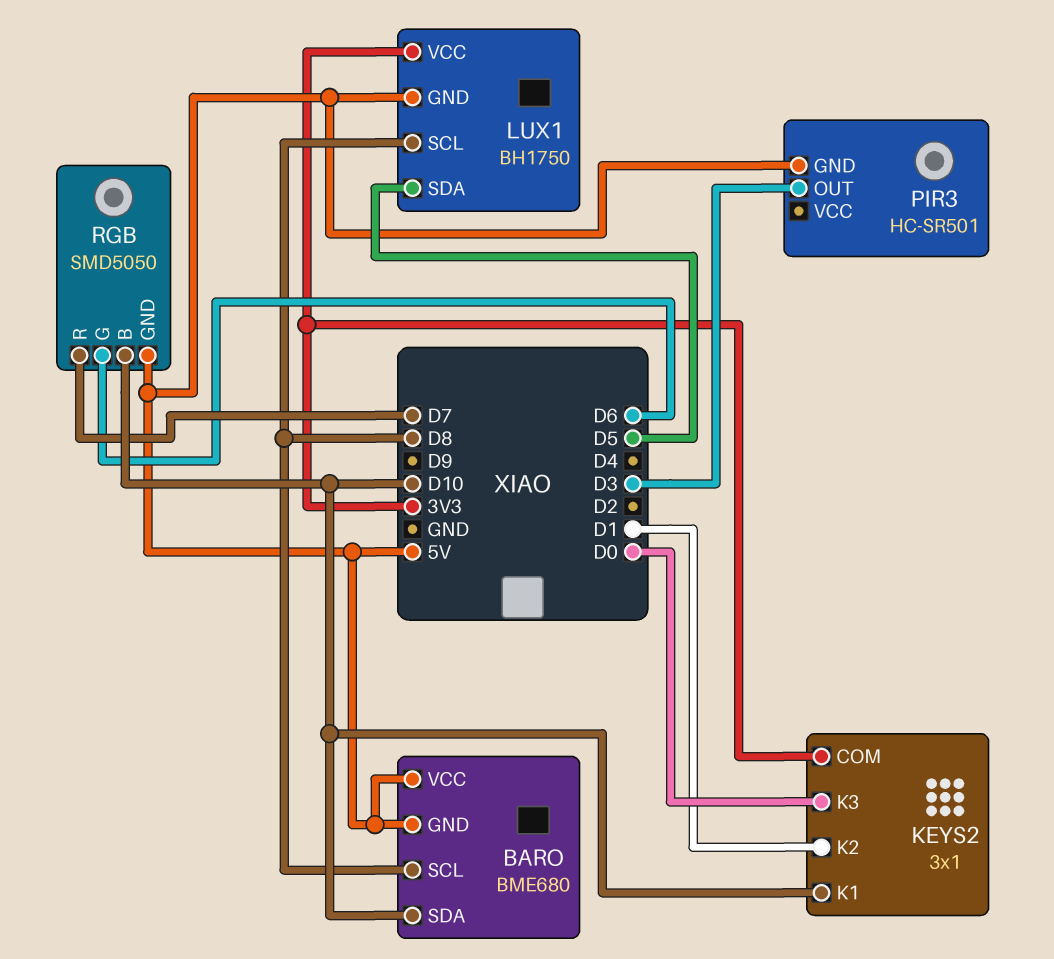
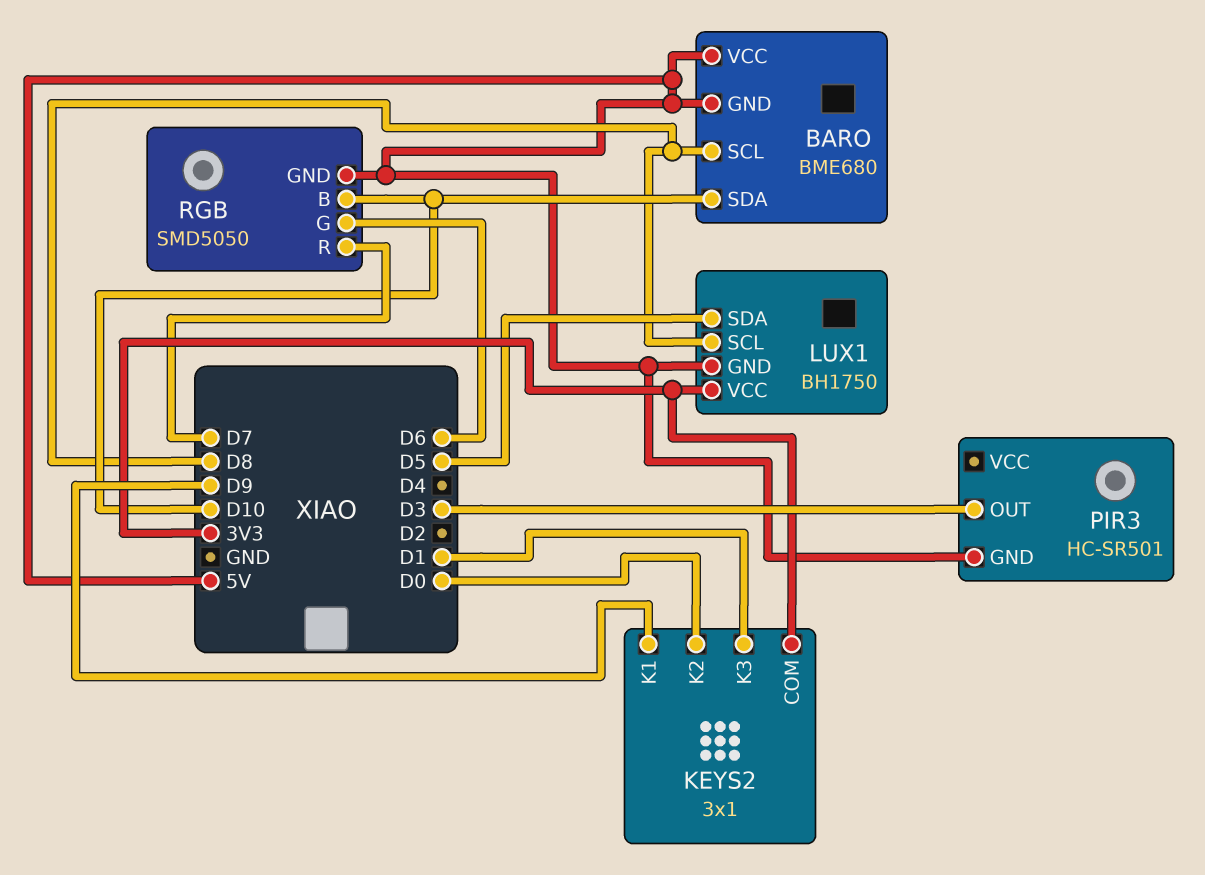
KEYS2 pin K1: D10 -> D9
KEYS2 pin K2: D1 -> D0
KEYS2 pin K3: D0 -> D1

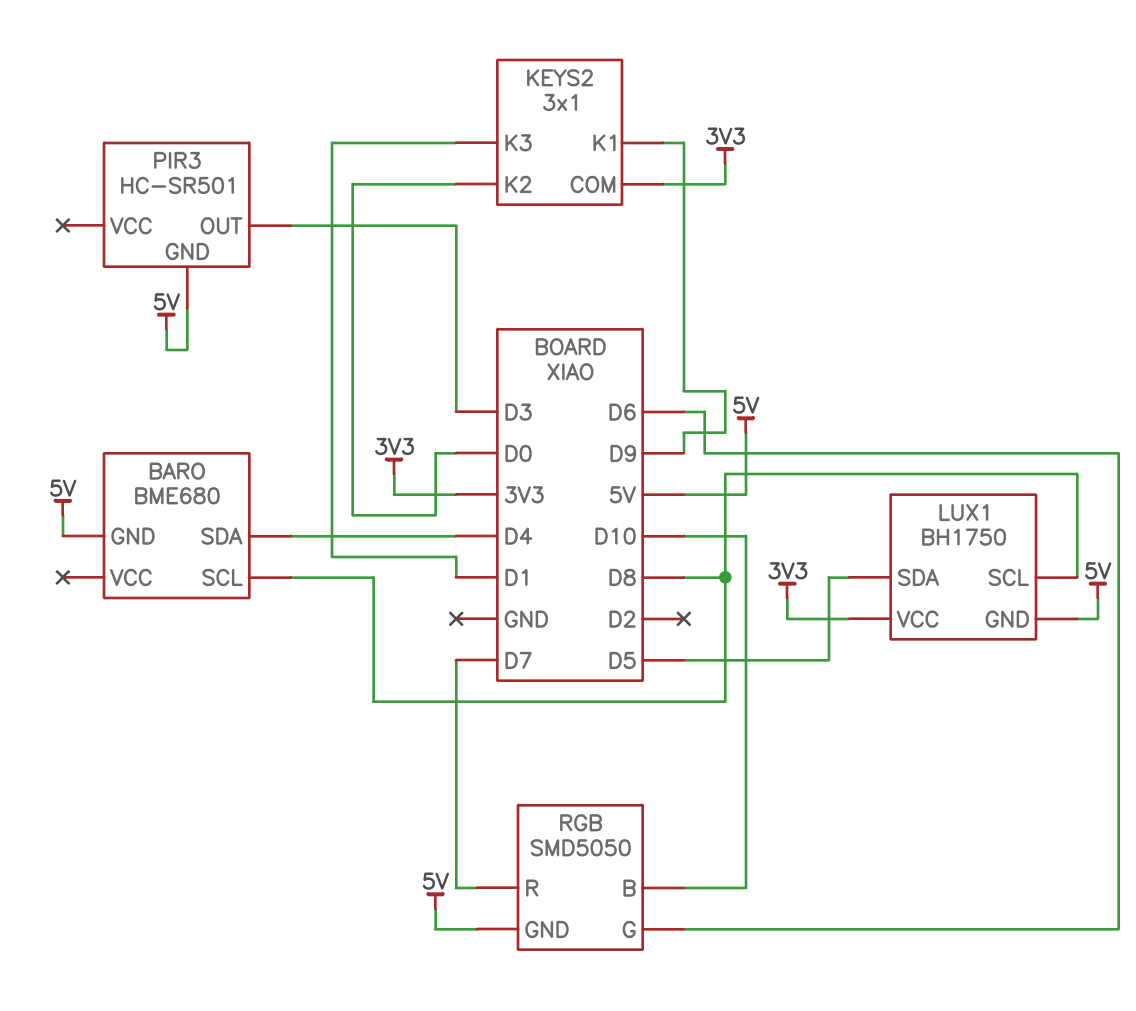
BARO pin SDA: D10 -> D4
BARO pin VCC: 5V -> none

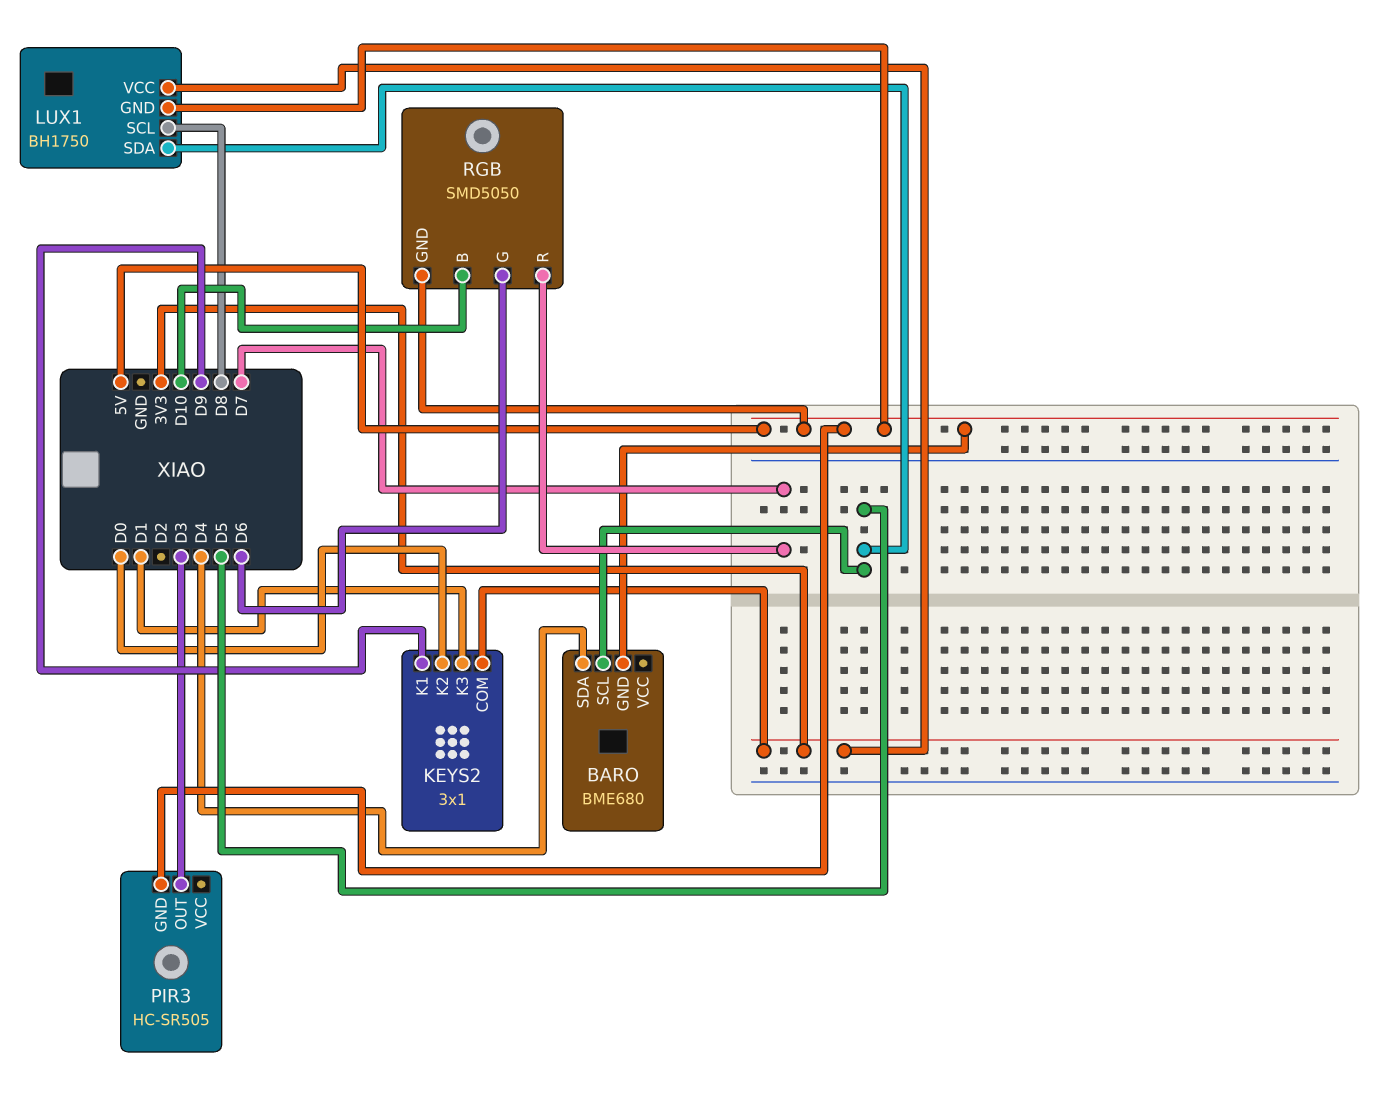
BARO pin SCL: D8 -> D5
PIR3: HC-SR501 -> HC-SR505

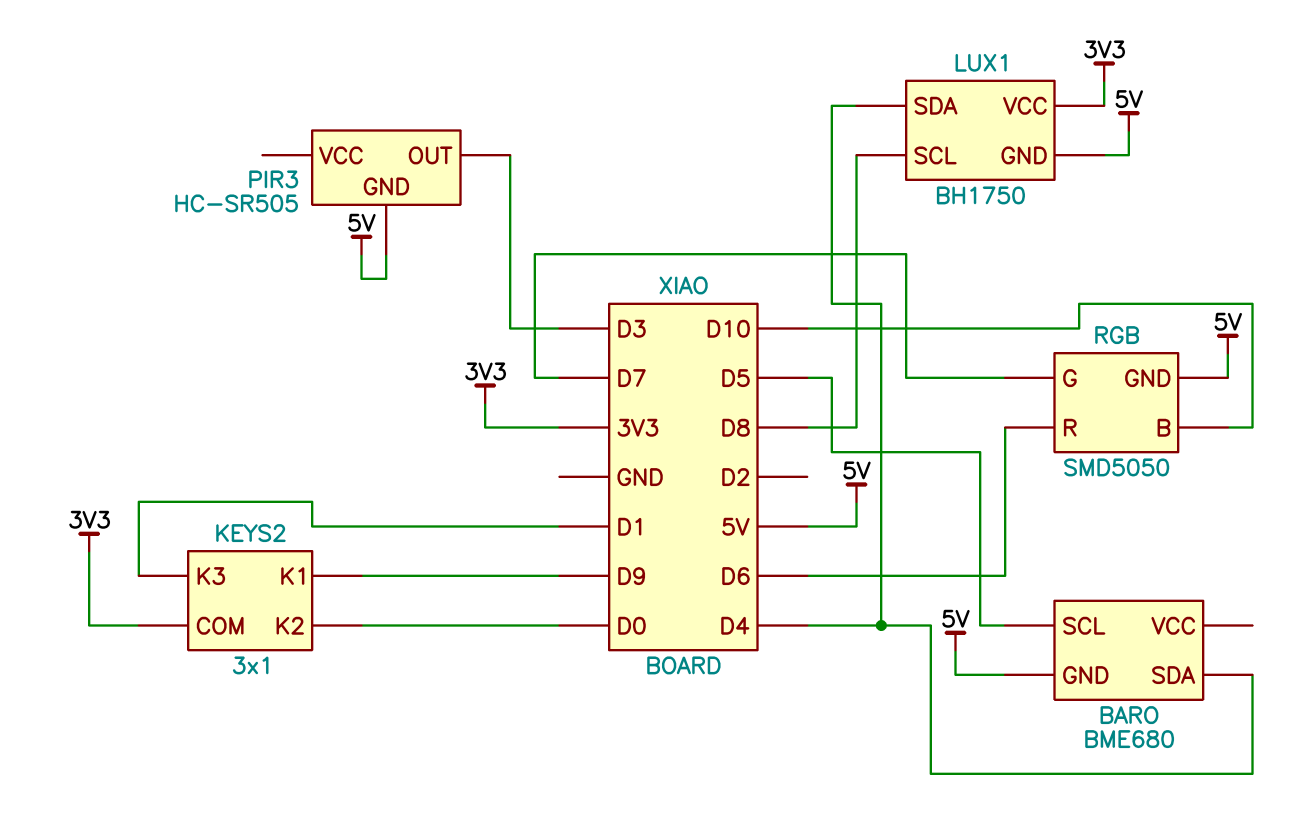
LUX1 pin SDA: D5 -> D4
RGB pin G: D6 -> D7
RGB pin R: D7 -> D6

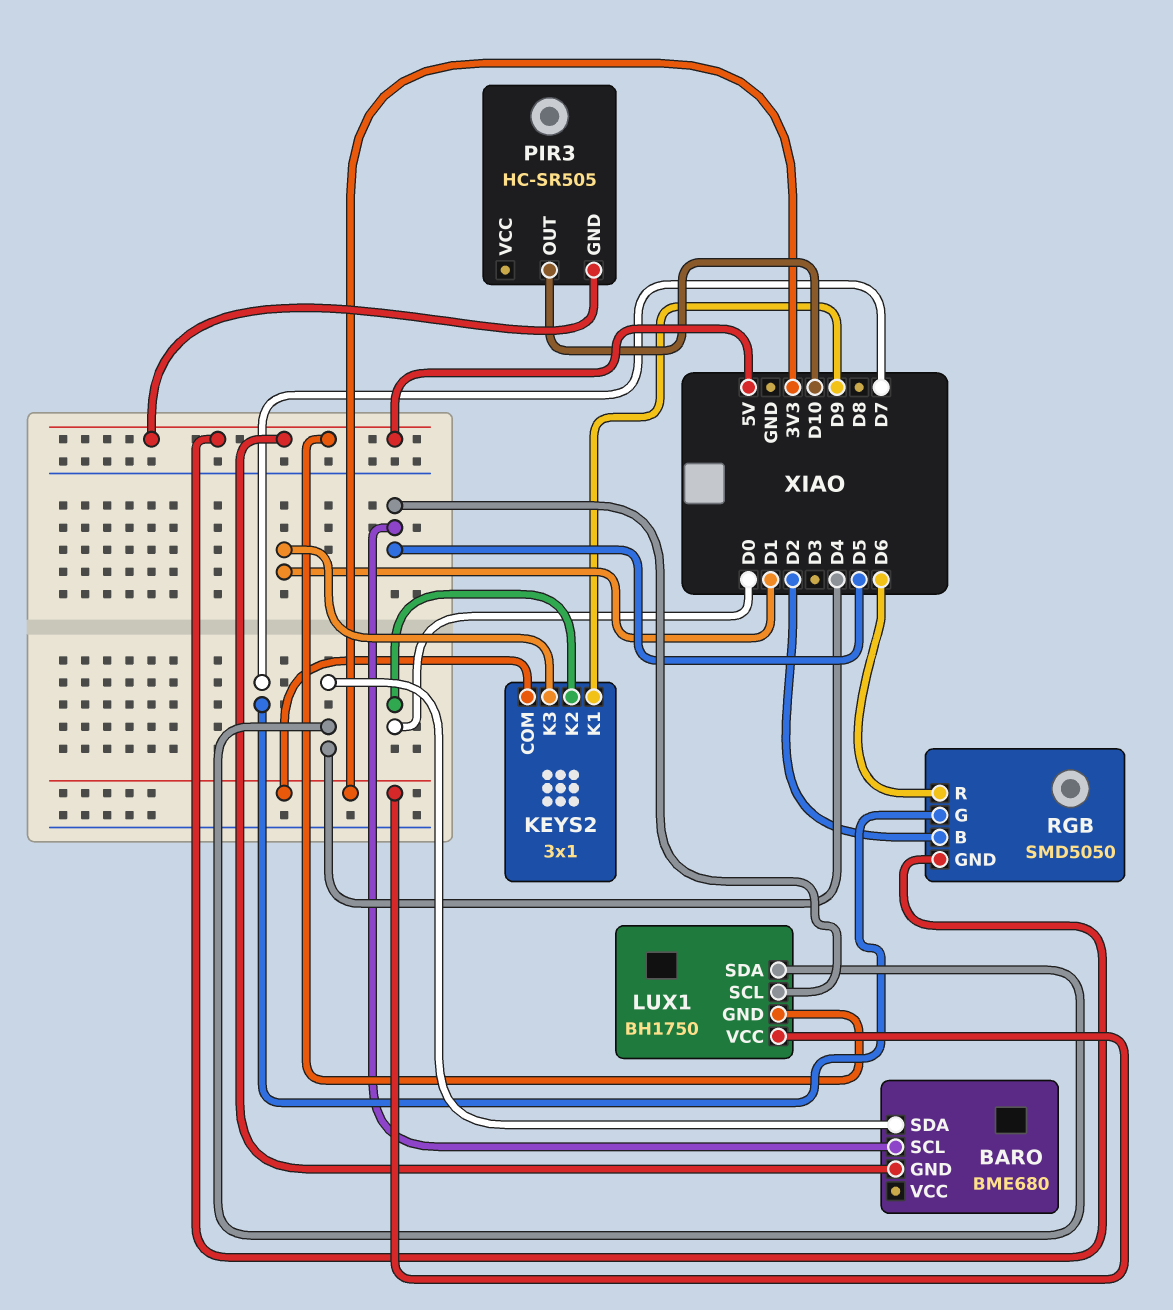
LUX1 pin SCL: D8 -> D5
PIR3 pin OUT: D3 -> D10
RGB pin B: D10 -> D2

